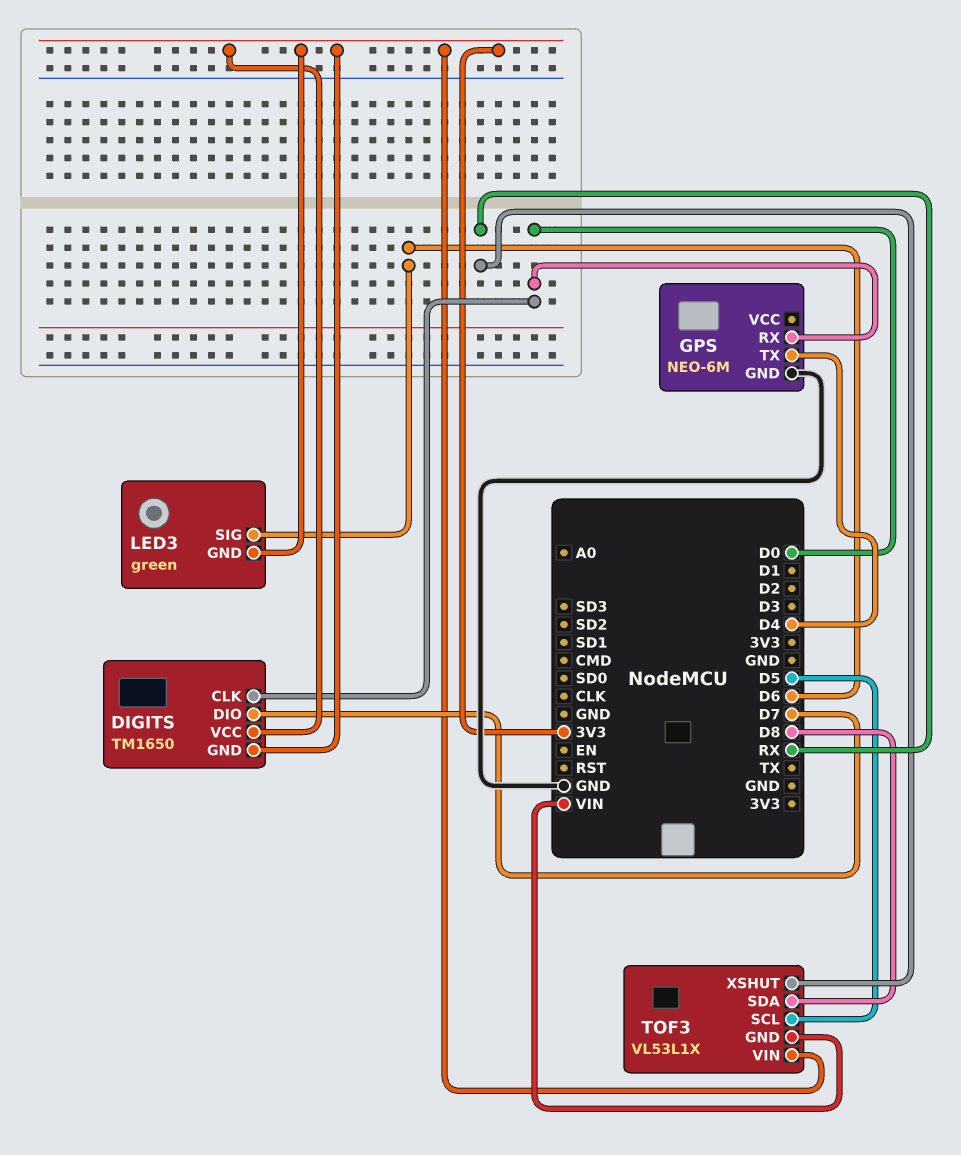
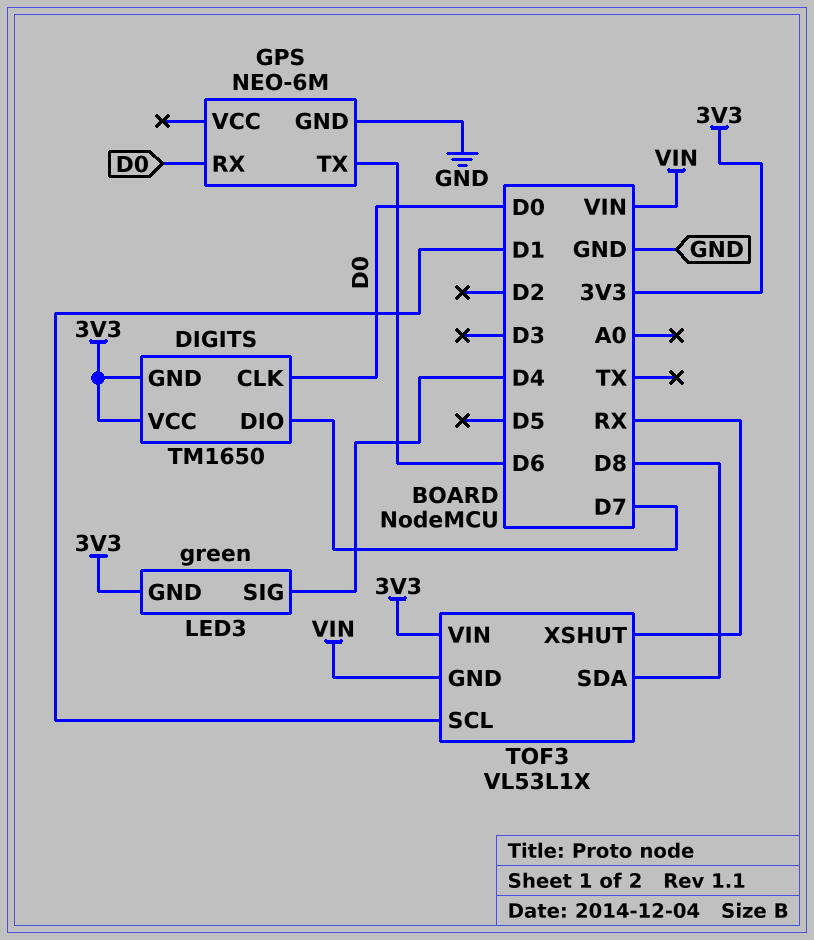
GPS pin TX: D4 -> D6
LED3 pin SIG: D6 -> D4
TOF3 pin SCL: D5 -> D1

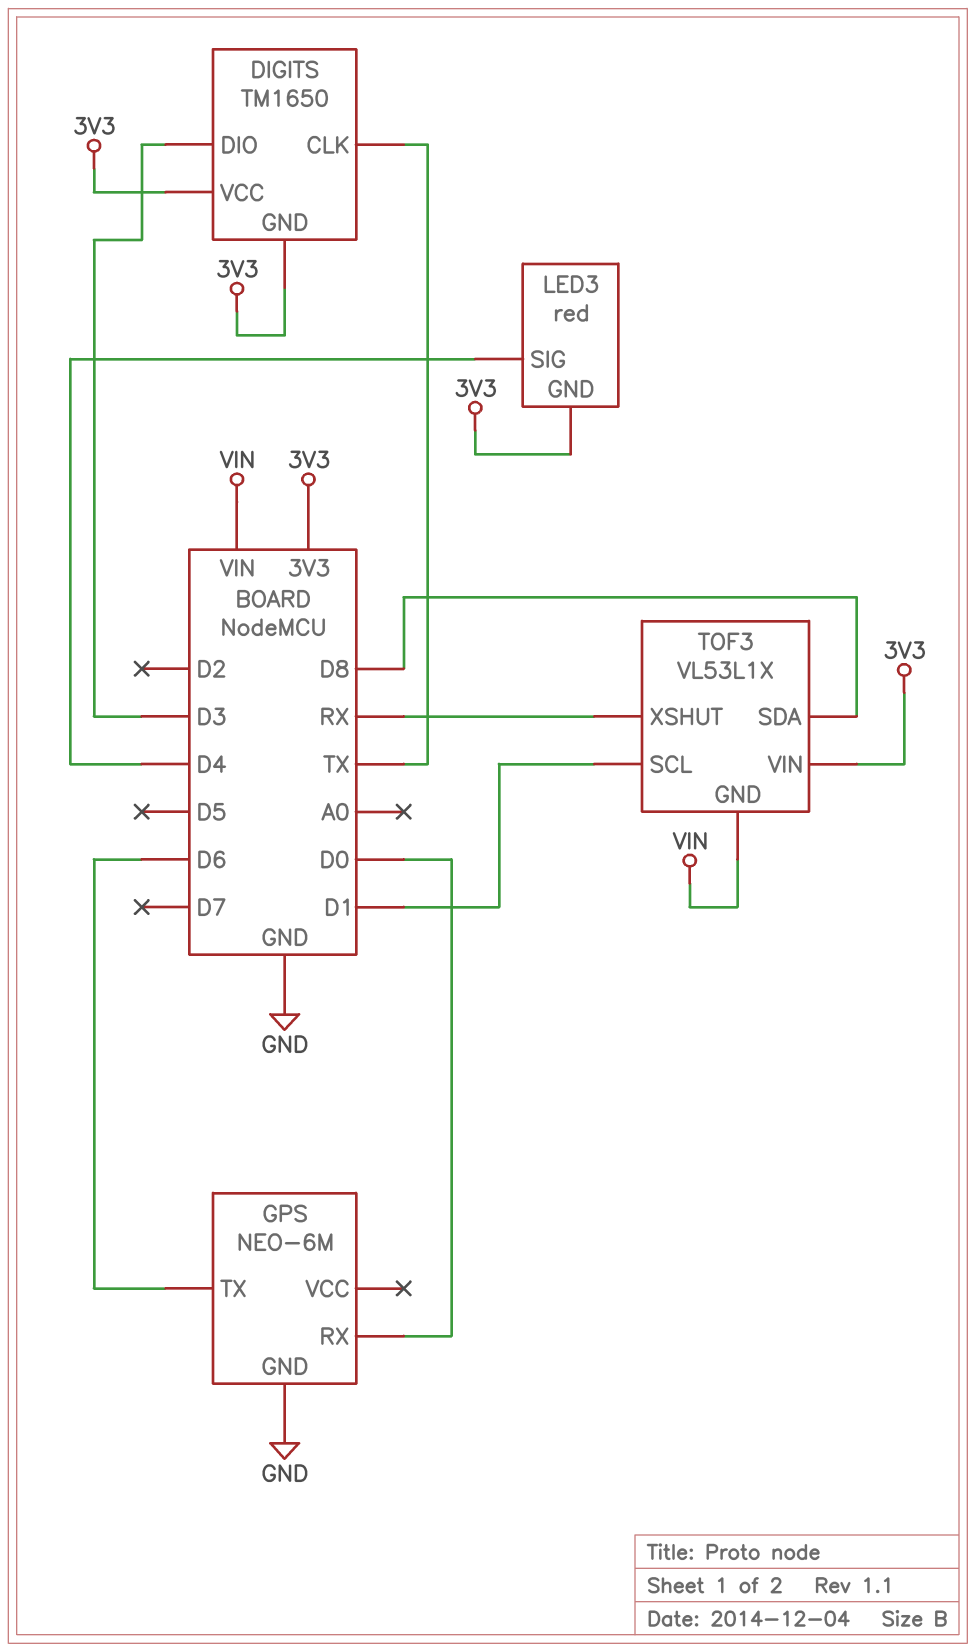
DIGITS pin CLK: D0 -> TX
DIGITS pin DIO: D7 -> D3
LED3: green -> red

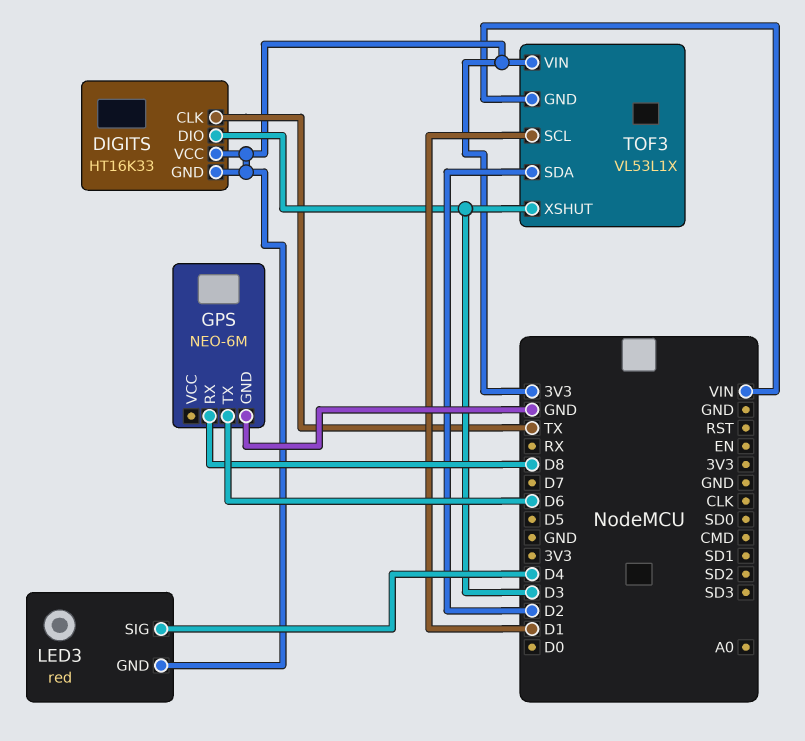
DIGITS: TM1650 -> HT16K33
GPS pin RX: D0 -> D8
TOF3 pin SDA: D8 -> D2
TOF3 pin XSHUT: RX -> D3

